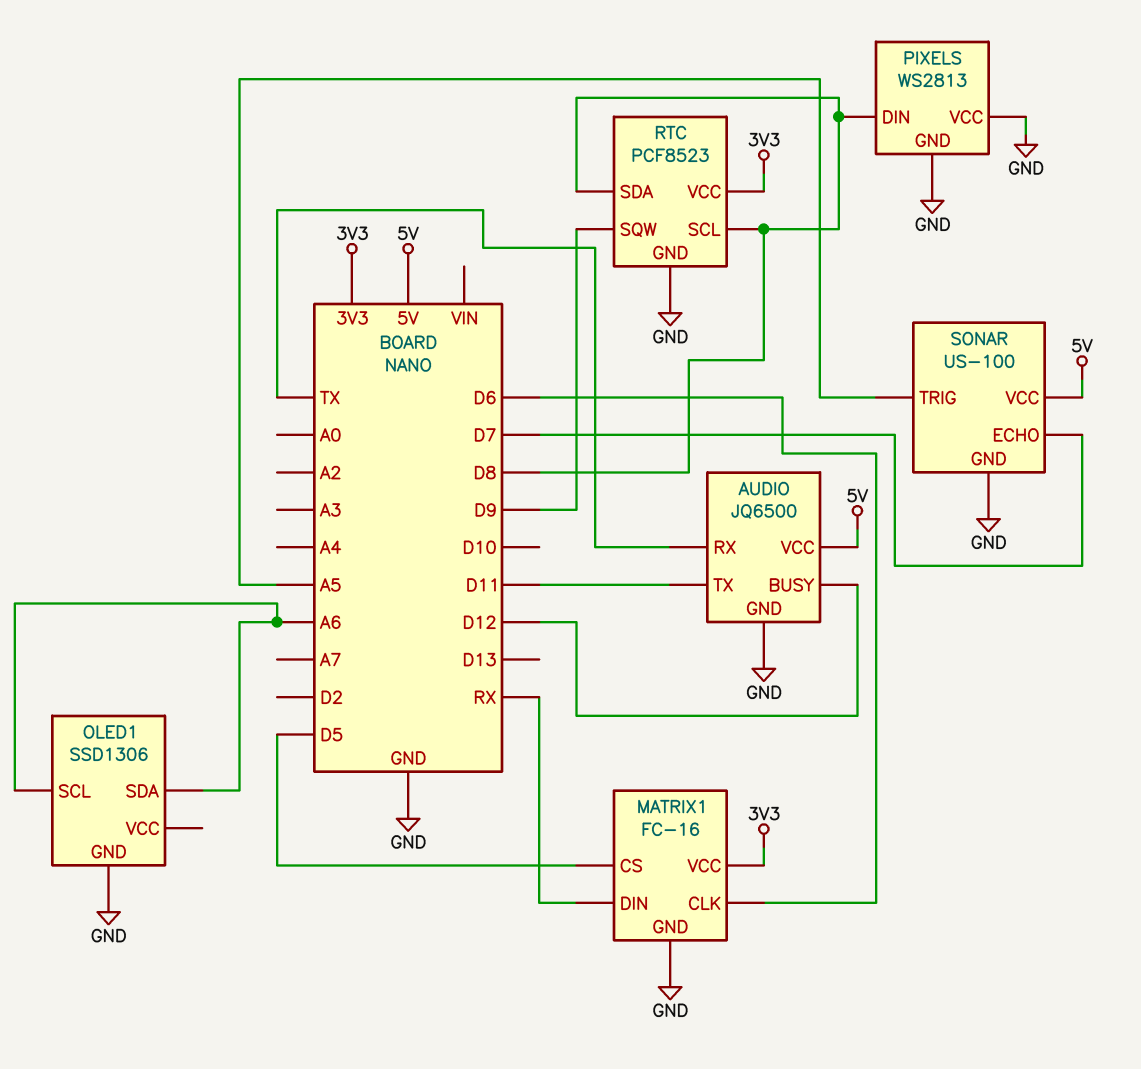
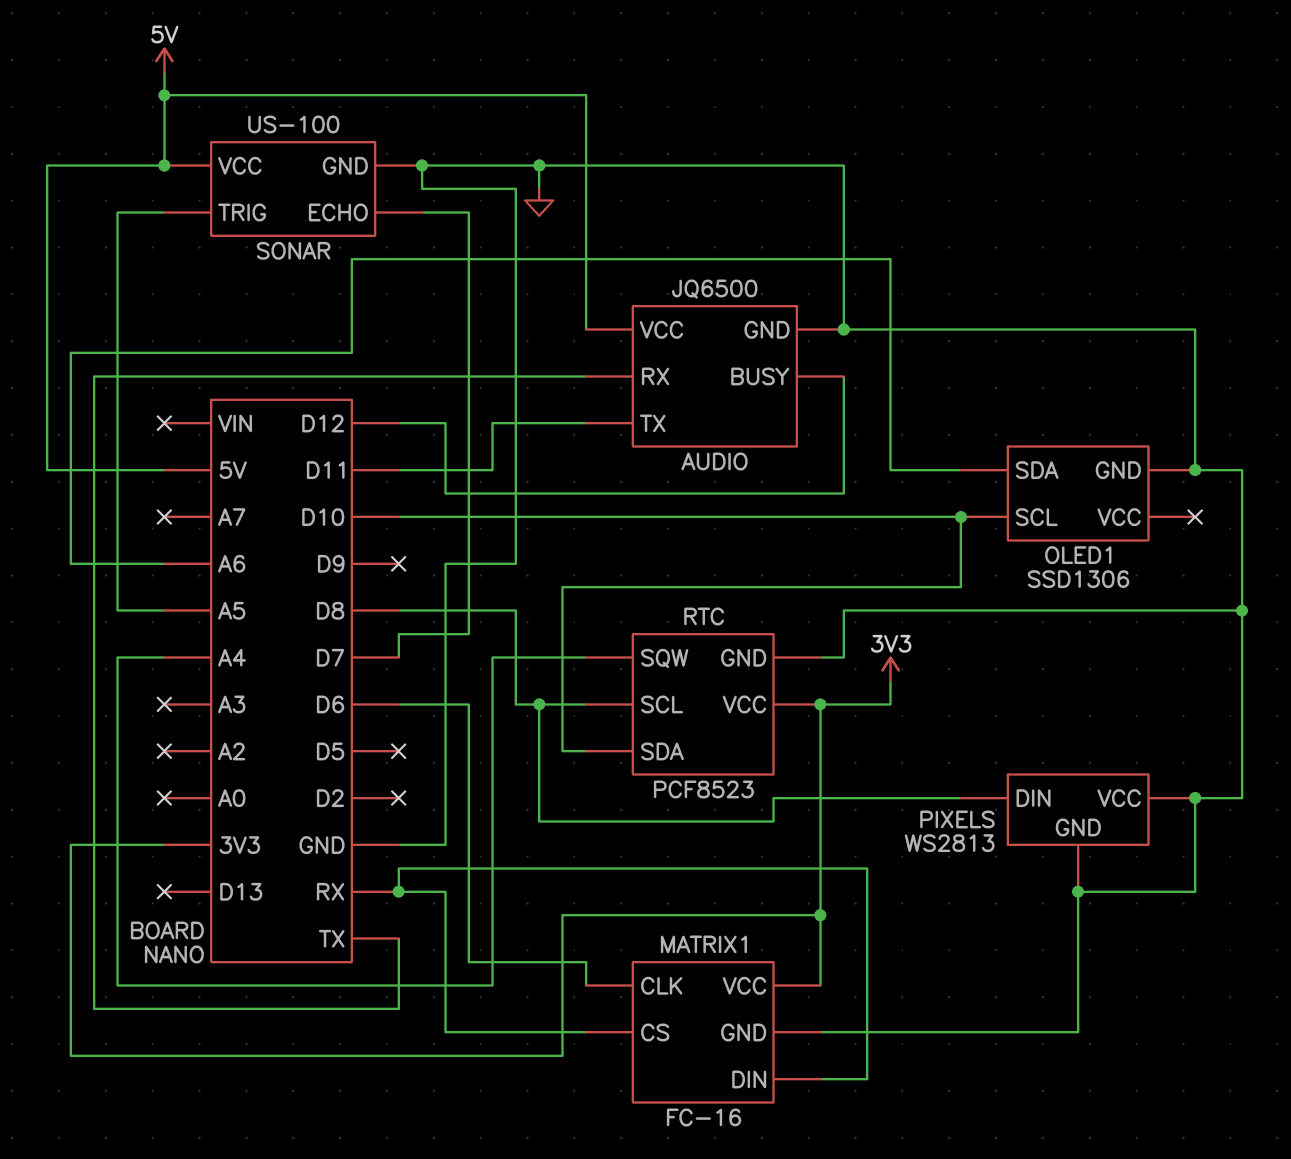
MATRIX1 pin CS: D5 -> RX
OLED1 pin SCL: A6 -> D10
RTC pin SDA: D8 -> D10
RTC pin SQW: D9 -> A4

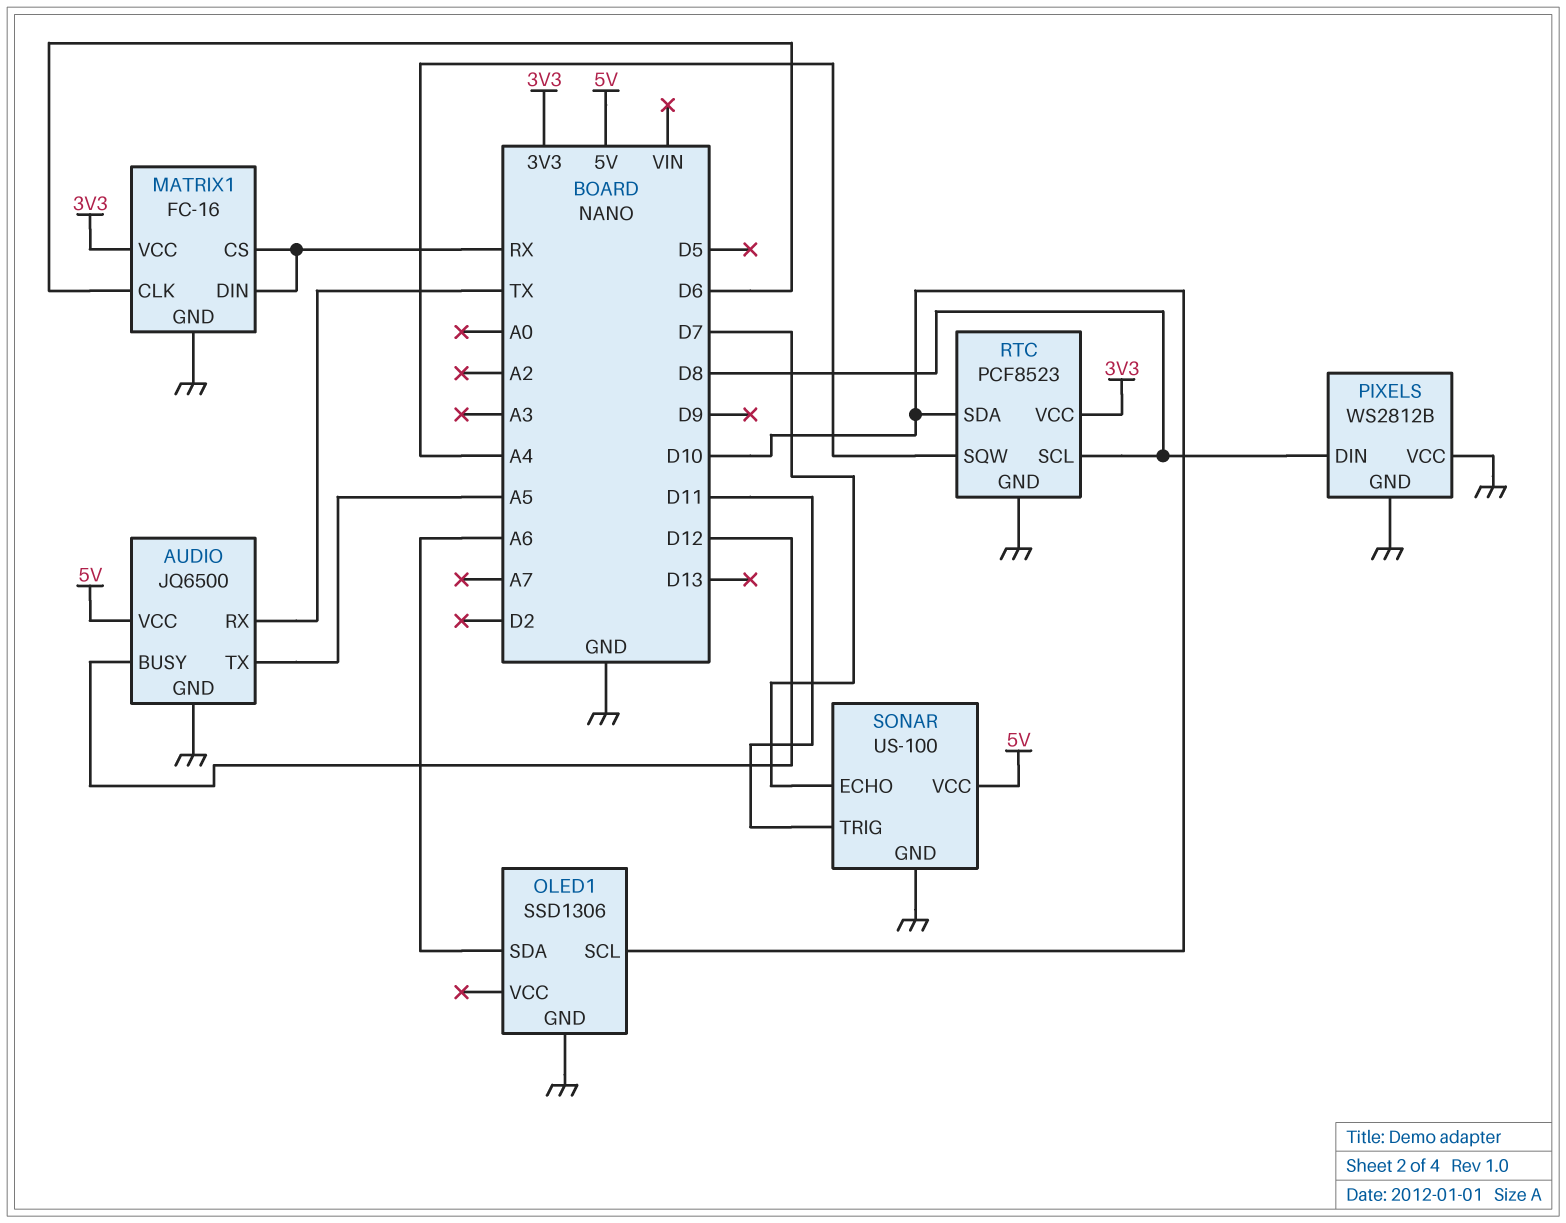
AUDIO pin TX: D11 -> A5
PIXELS: WS2813 -> WS2812B
SONAR pin TRIG: A5 -> D11

